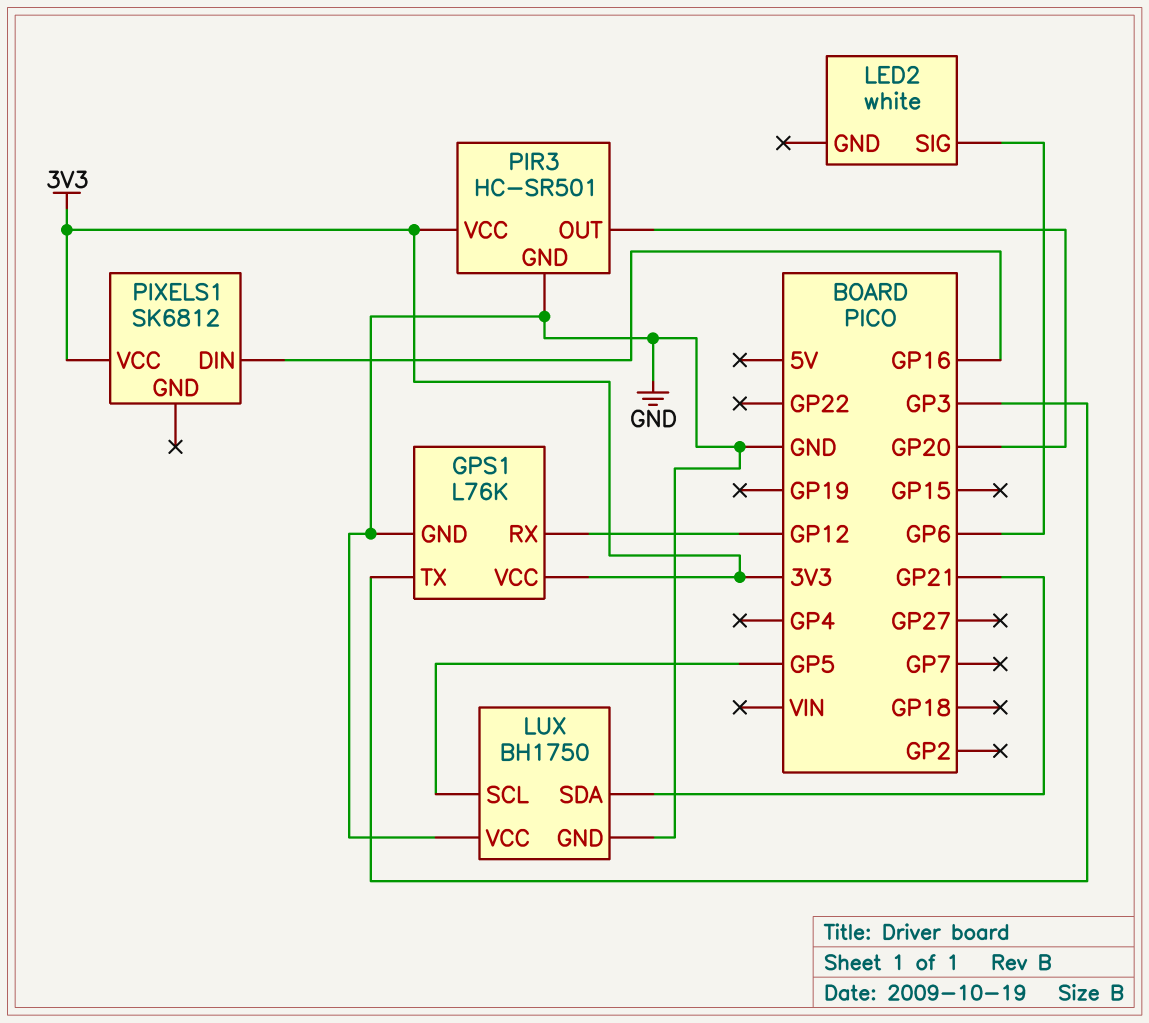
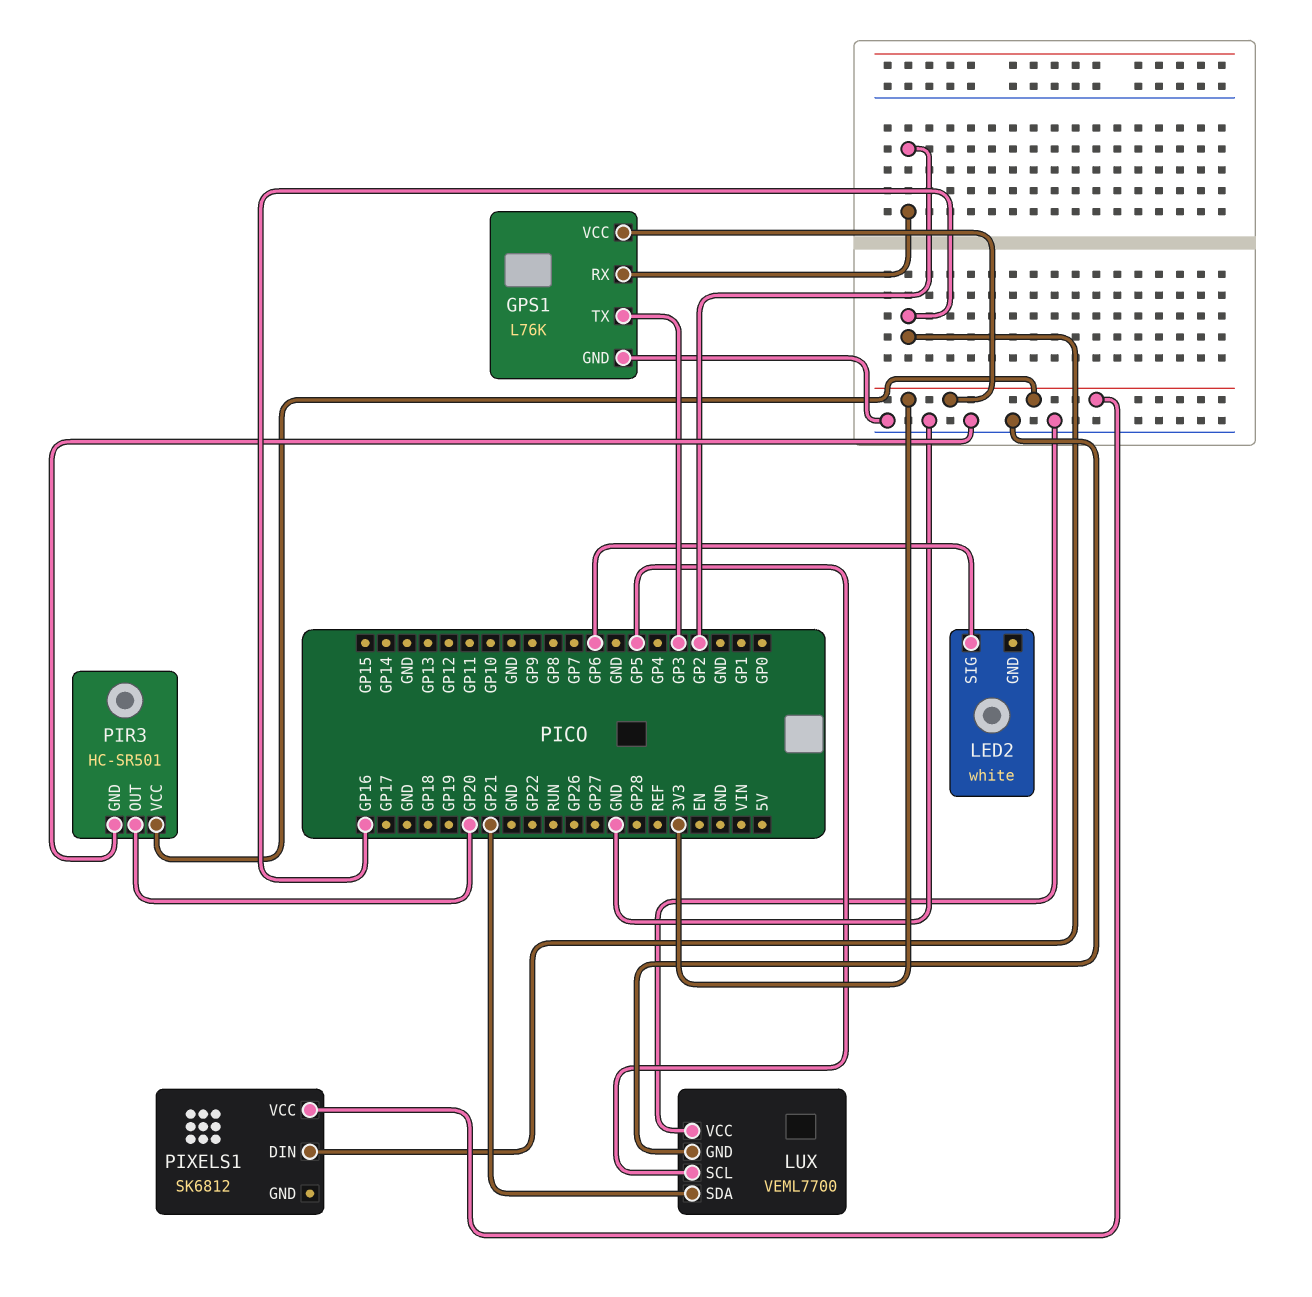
GPS1 pin RX: GP12 -> GP2
LUX: BH1750 -> VEML7700

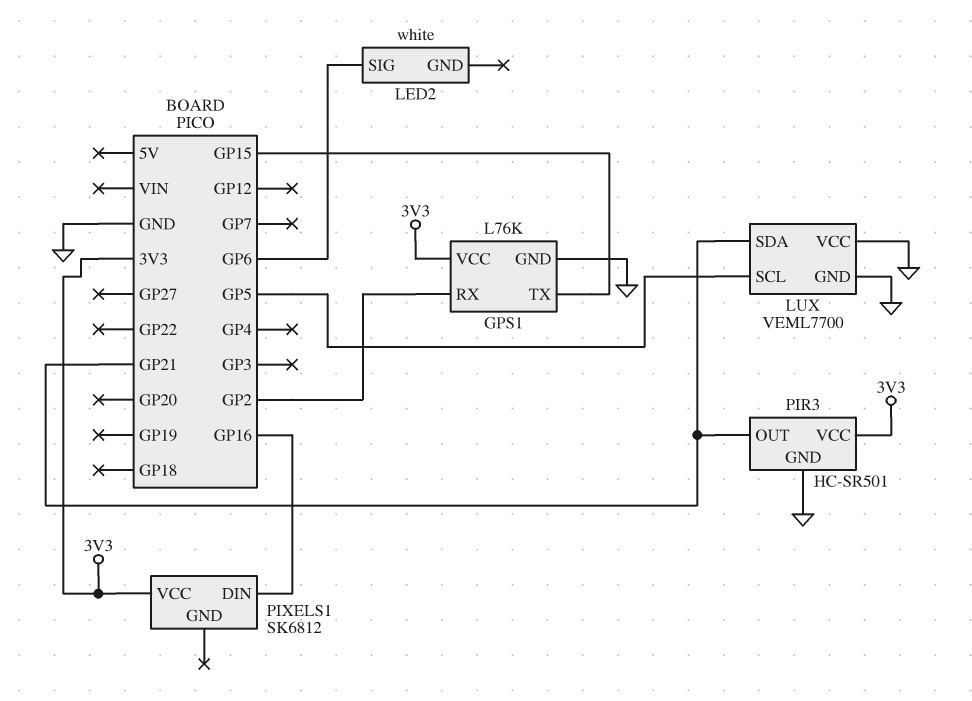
GPS1 pin TX: GP3 -> GP15
PIR3 pin OUT: GP20 -> GP21

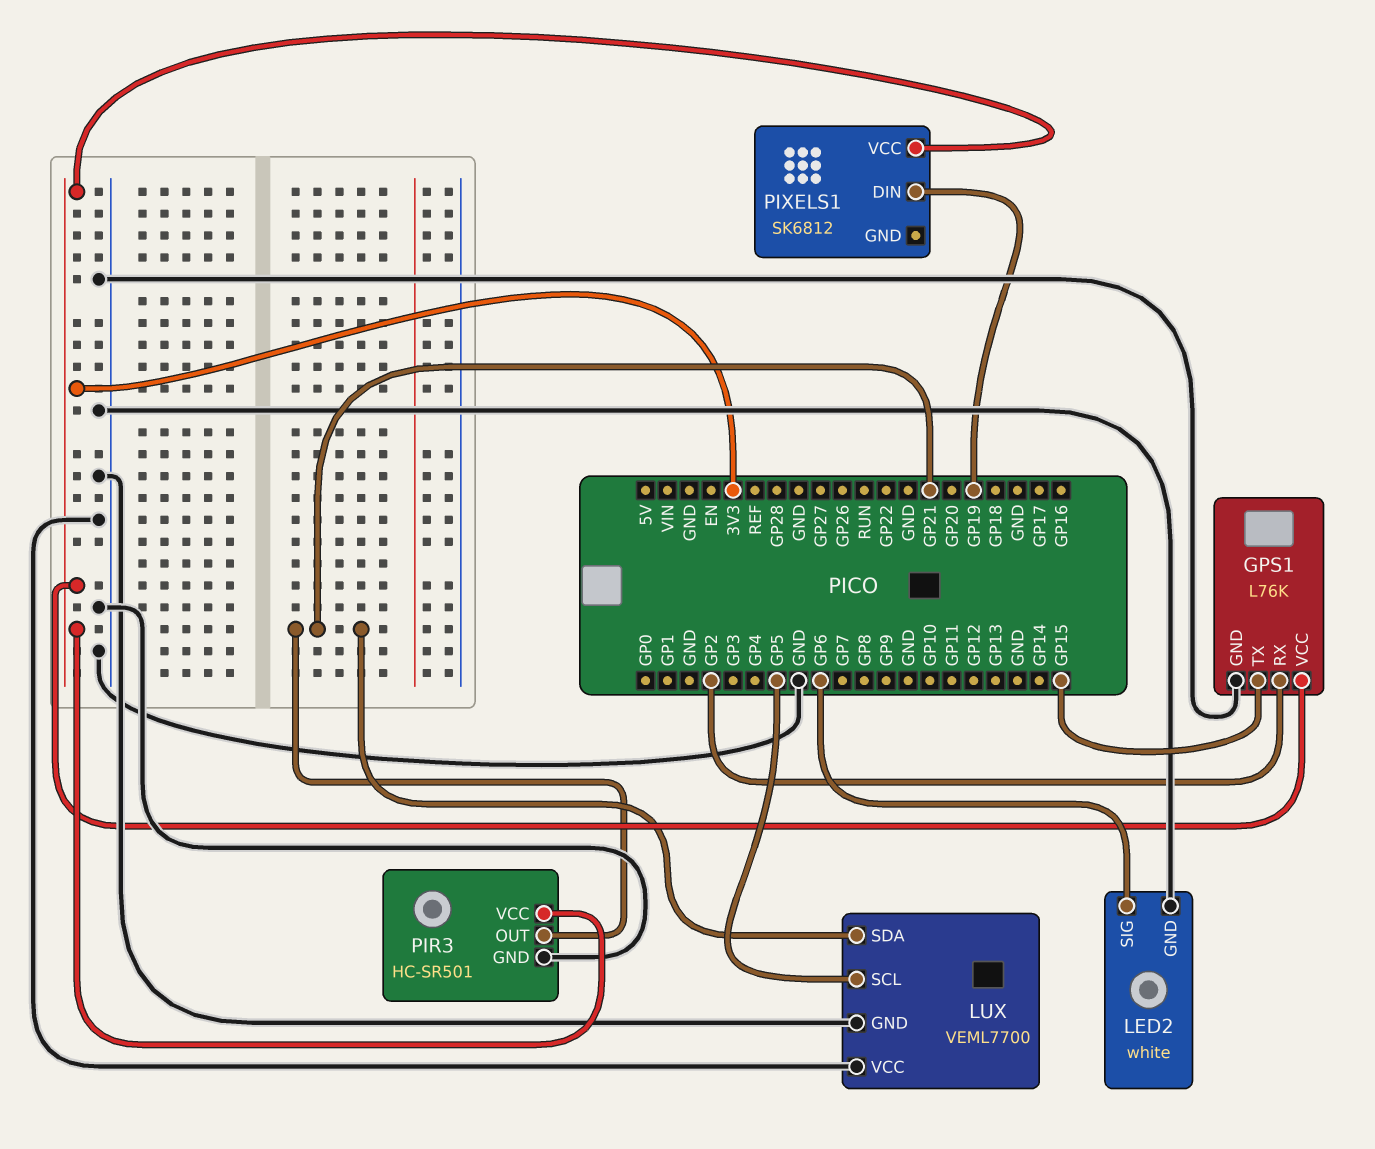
LED2 pin GND: none -> GND
PIXELS1 pin DIN: GP16 -> GP19

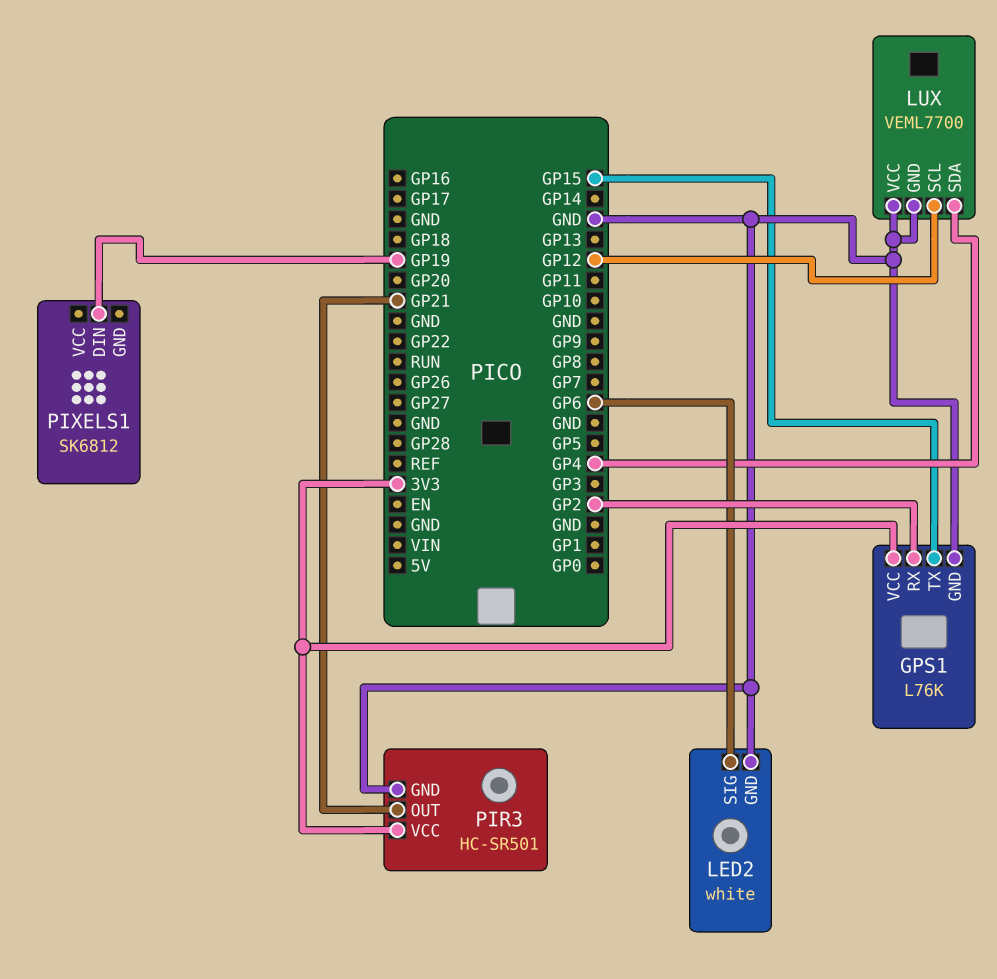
LUX pin SCL: GP5 -> GP12
LUX pin SDA: GP21 -> GP4
PIXELS1 pin VCC: 3V3 -> none

